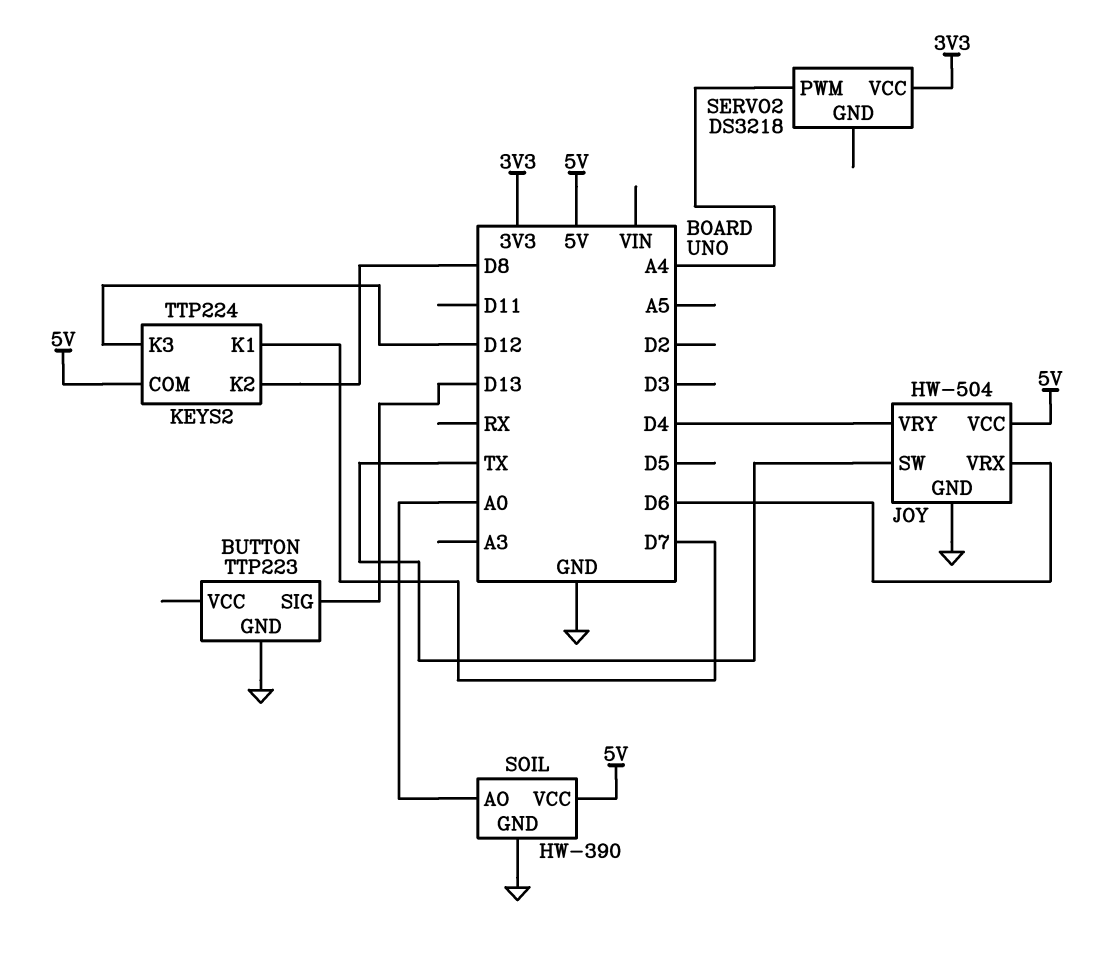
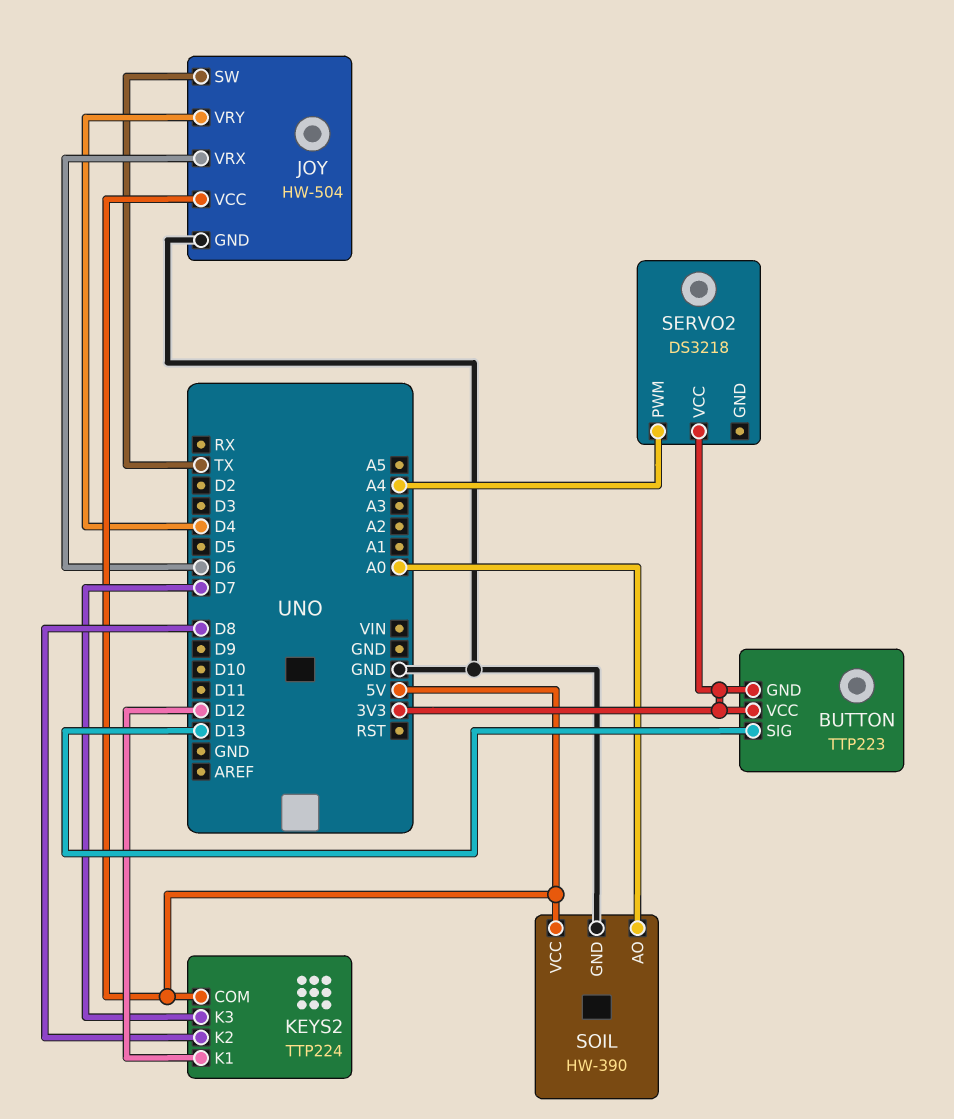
BUTTON pin GND: GND -> 3V3
BUTTON pin VCC: none -> 3V3
KEYS2 pin K1: D7 -> D12
KEYS2 pin K3: D12 -> D7

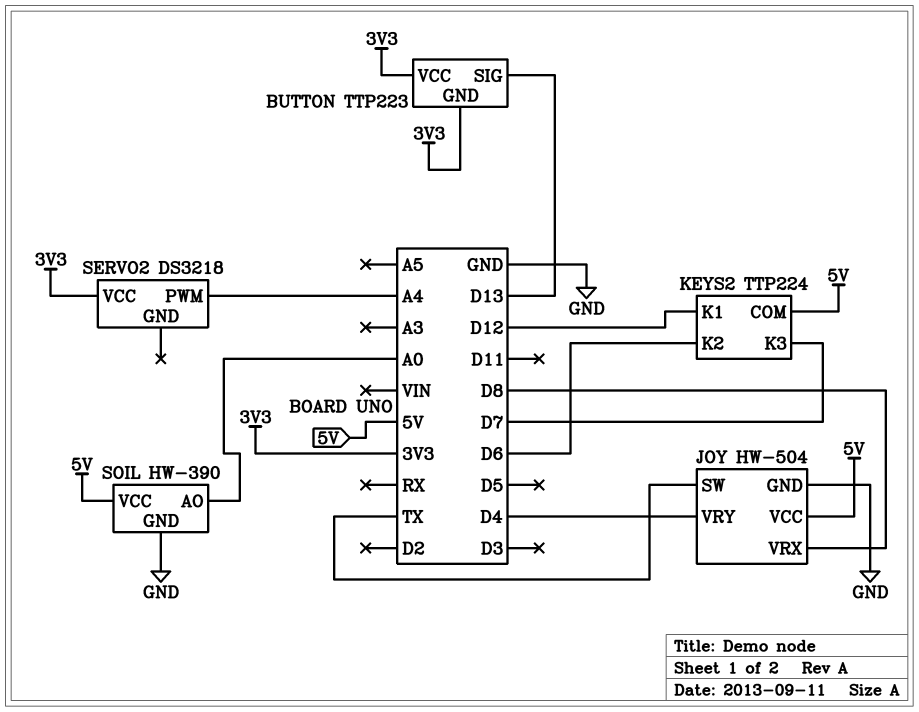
JOY pin VRX: D6 -> D8
KEYS2 pin K2: D8 -> D6

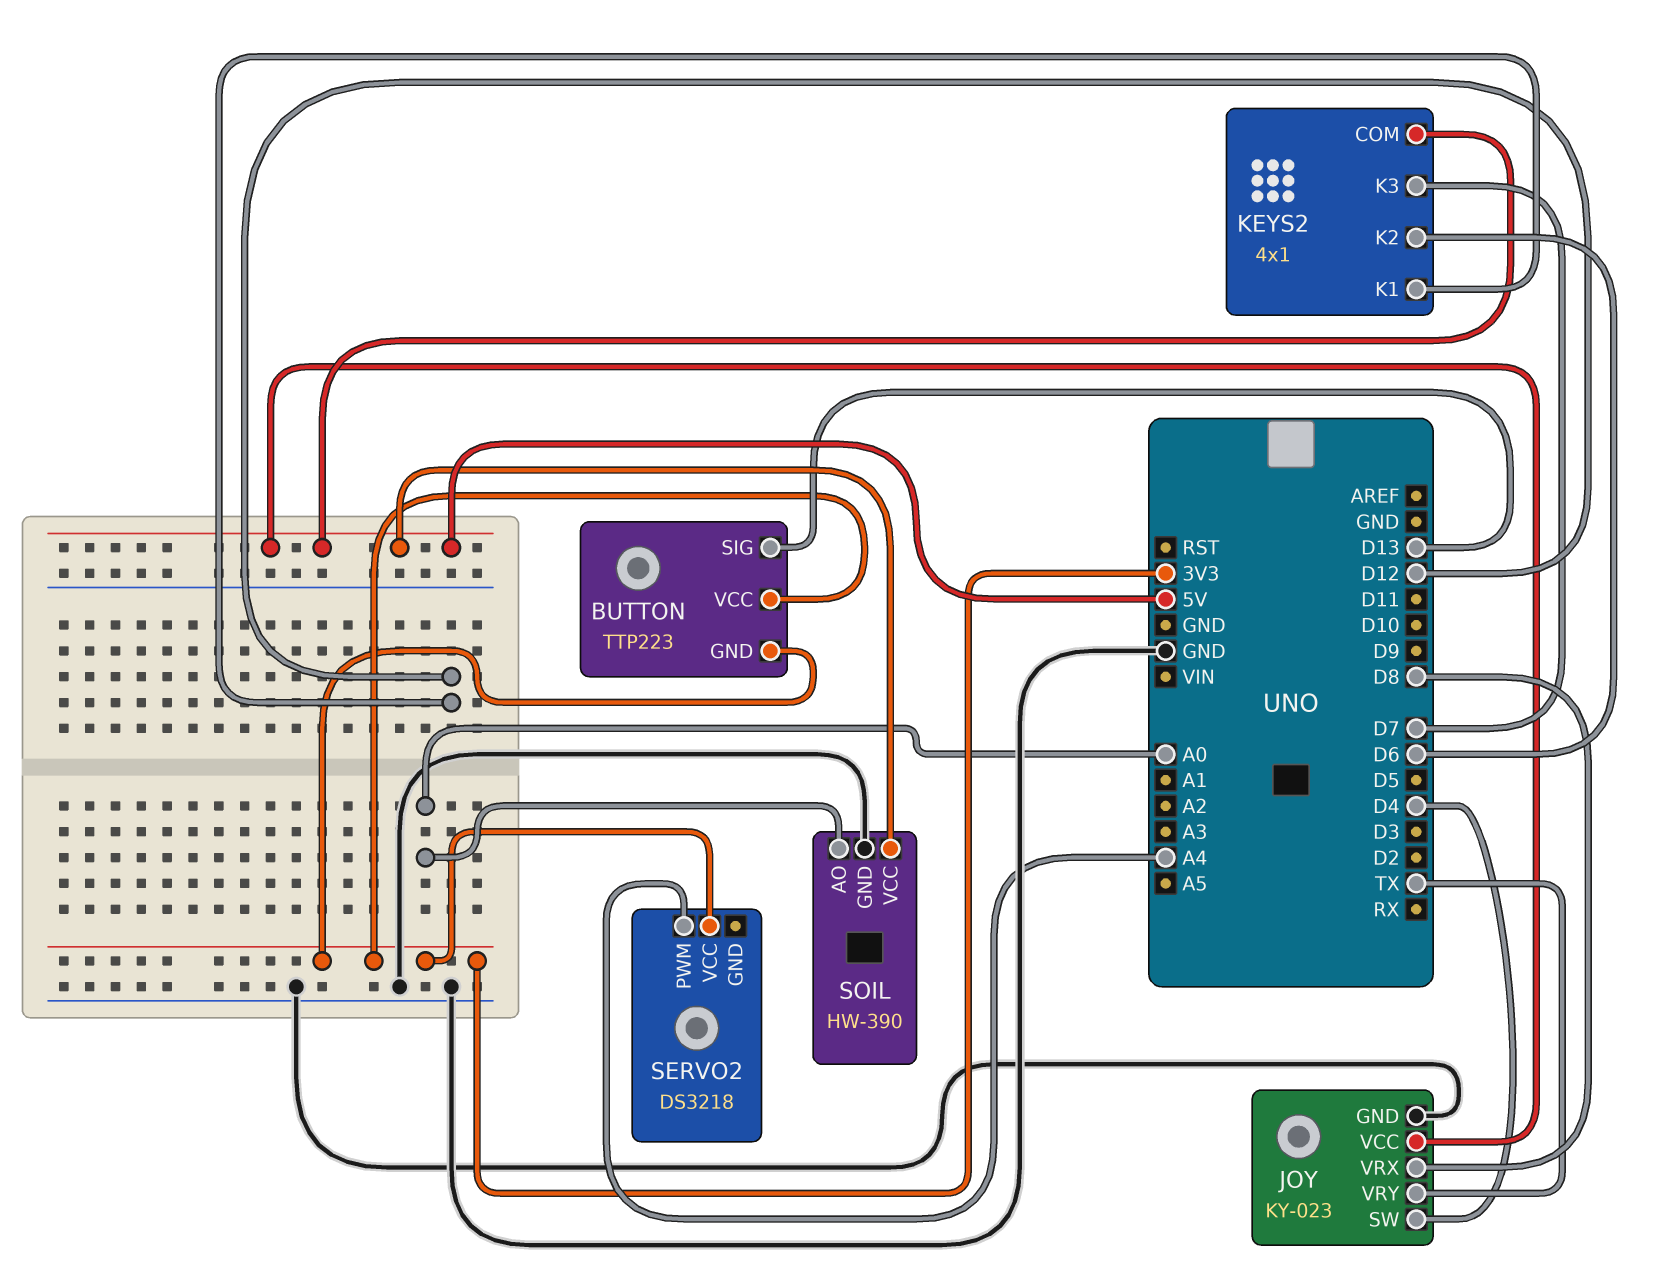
JOY: HW-504 -> KY-023
JOY pin SW: TX -> D4
JOY pin VRY: D4 -> TX
KEYS2: TTP224 -> 4x1

